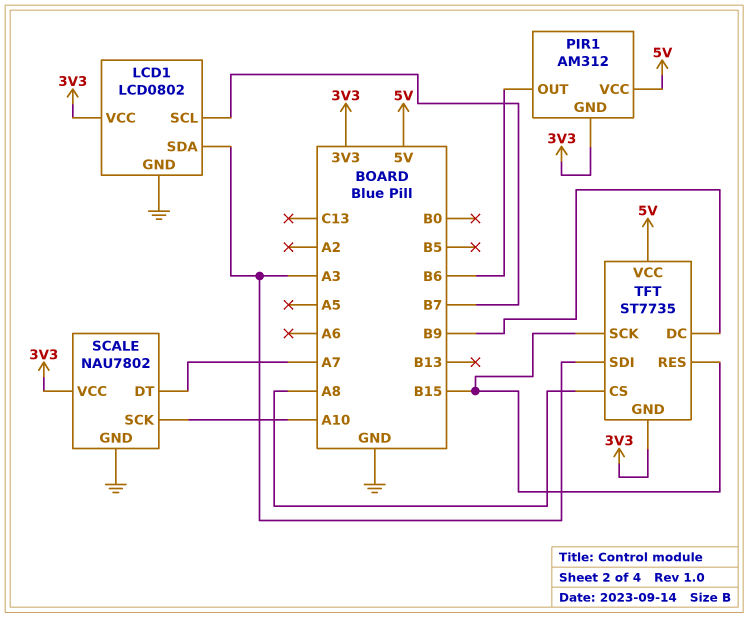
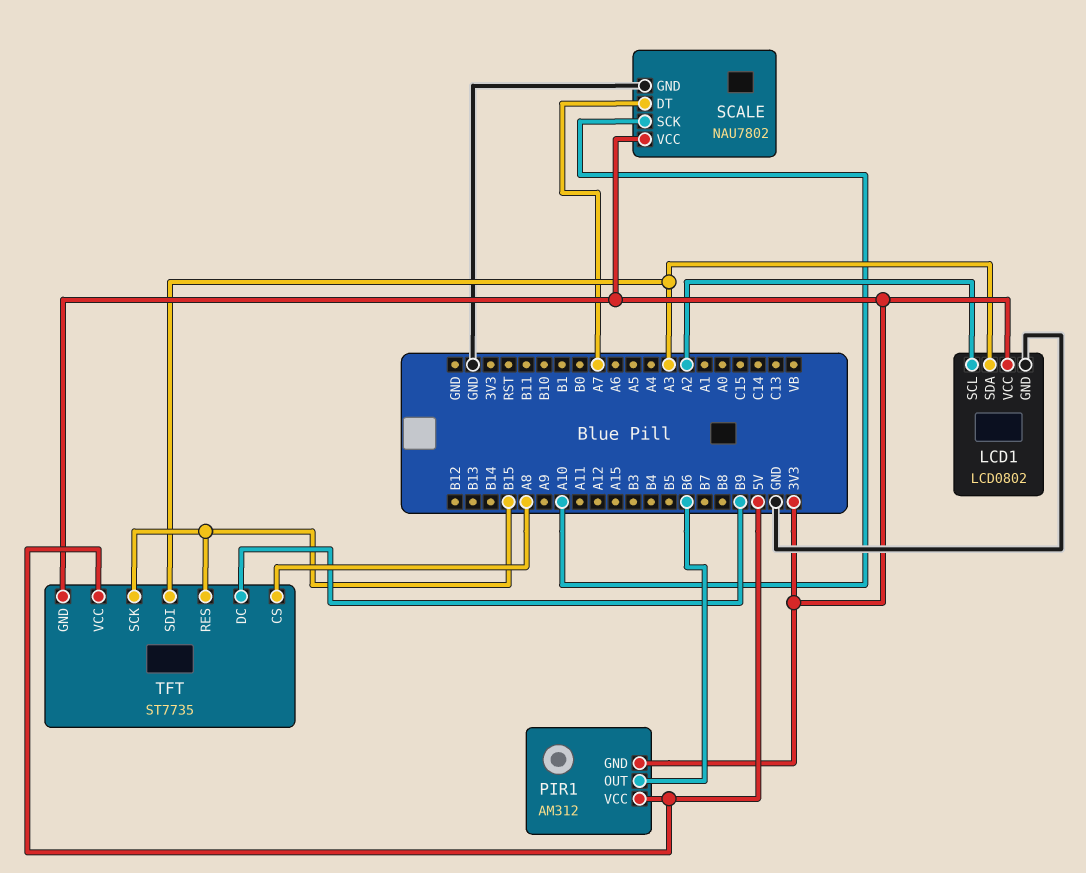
LCD1 pin SCL: B7 -> A2

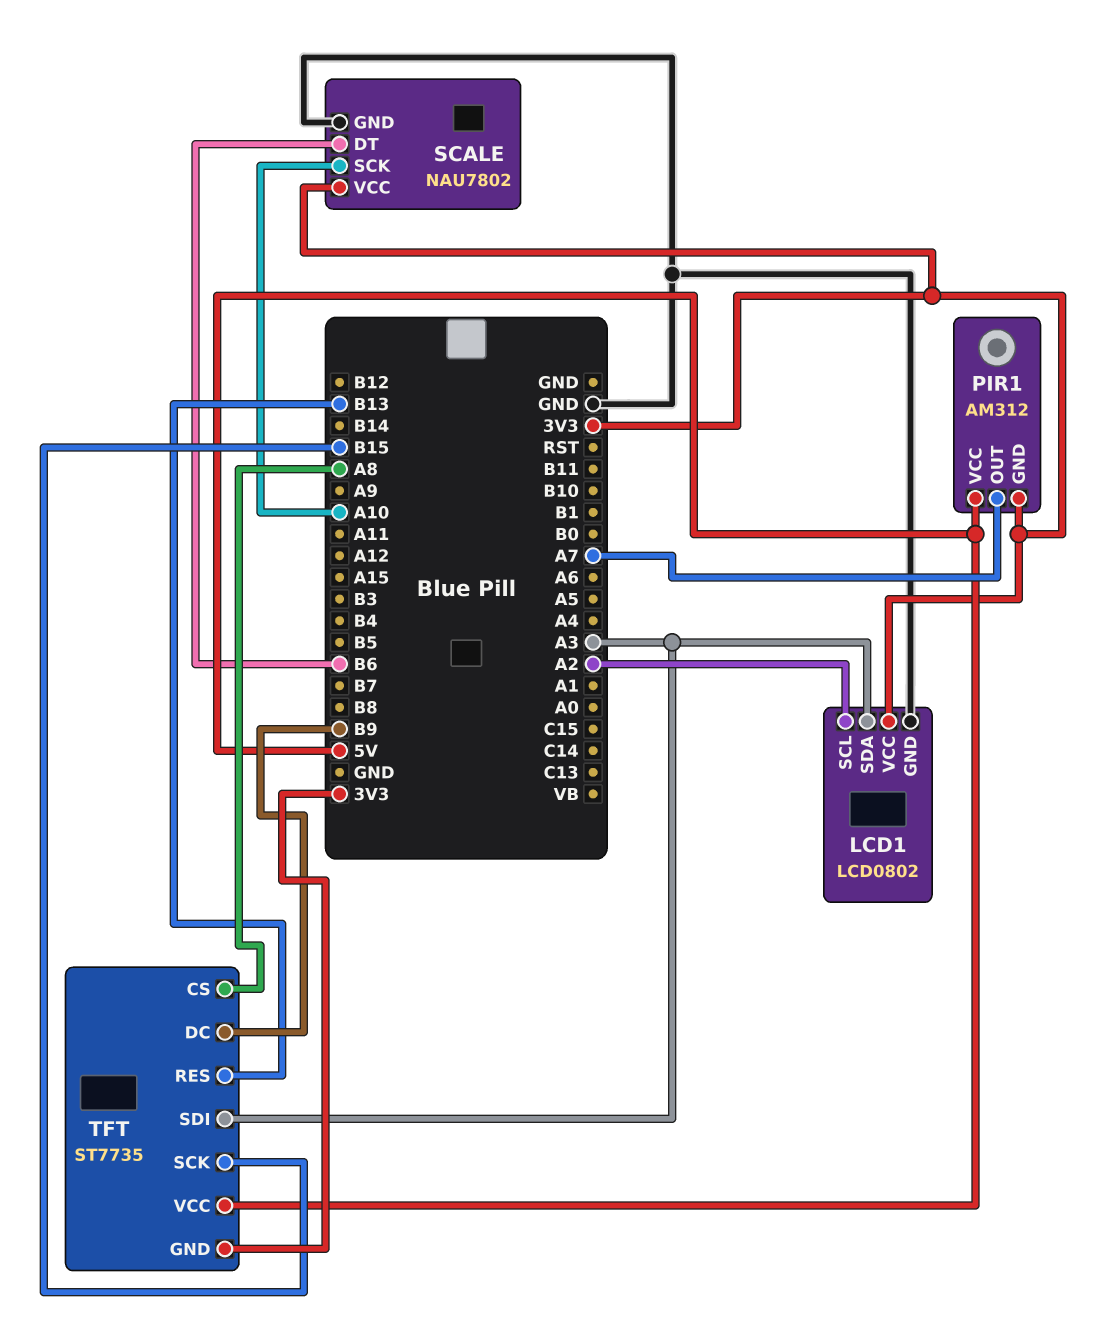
PIR1 pin OUT: B6 -> A7
SCALE pin DT: A7 -> B6
TFT pin RES: B15 -> B13

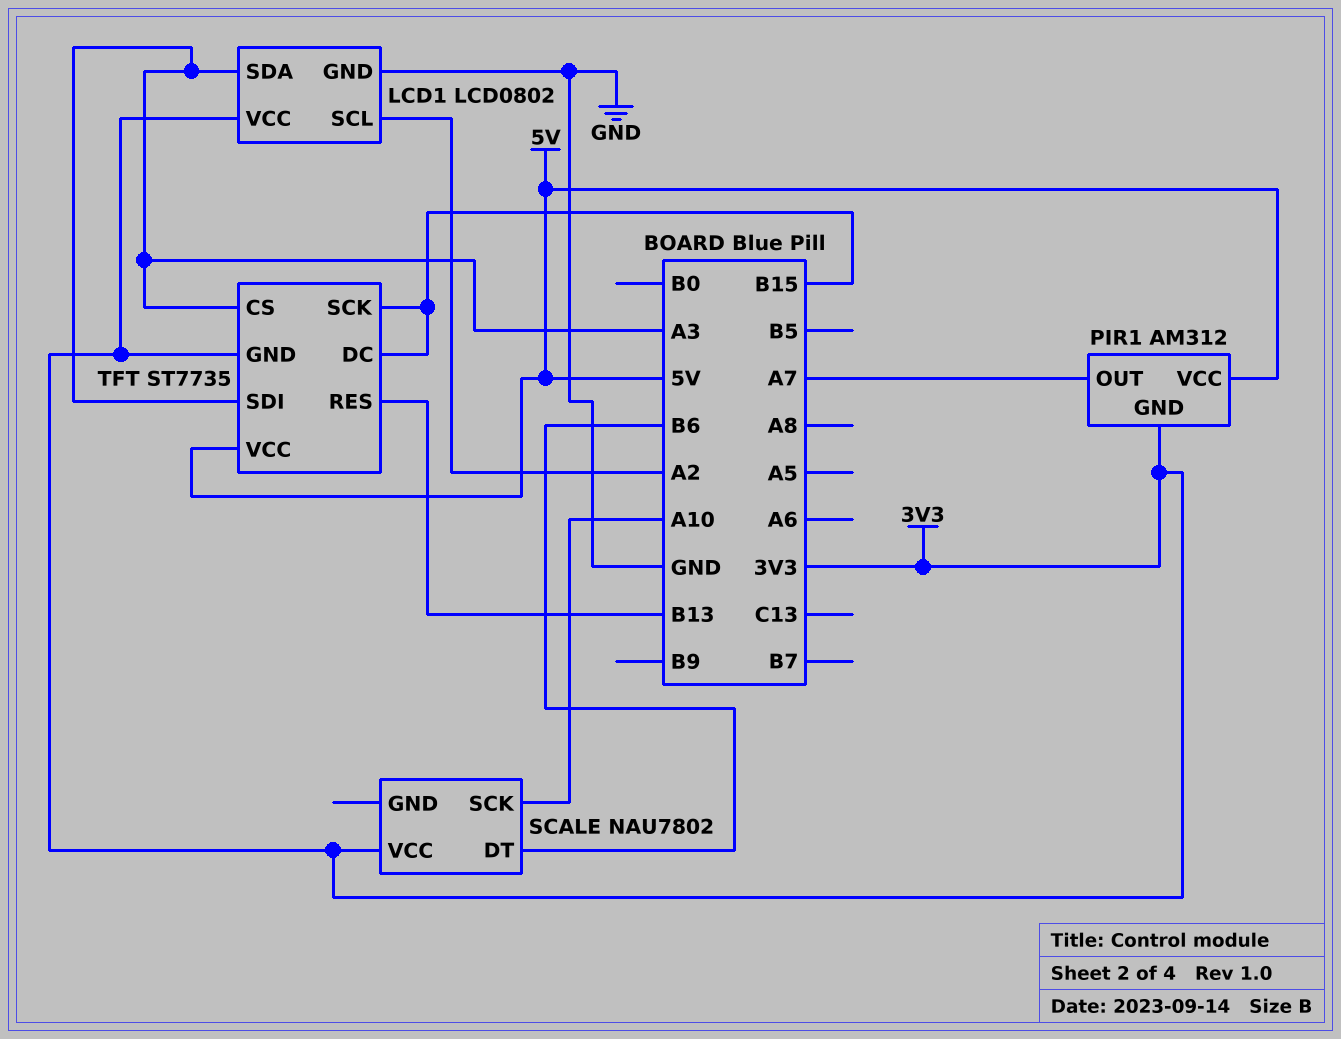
SCALE pin GND: GND -> none
TFT pin CS: A8 -> A3
TFT pin DC: B9 -> B15

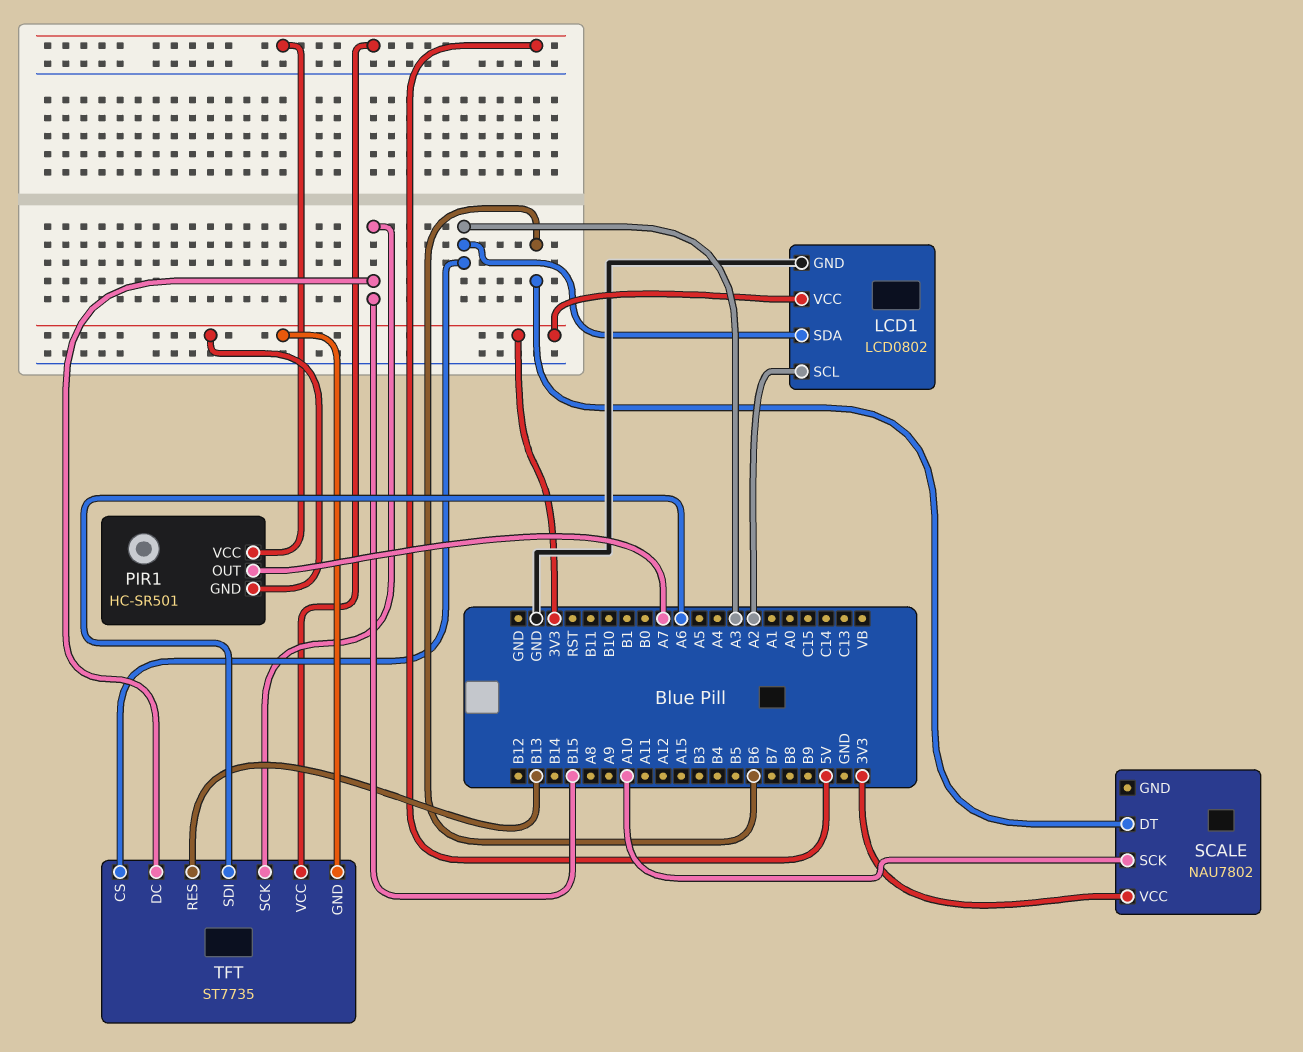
PIR1: AM312 -> HC-SR501
TFT pin SDI: A3 -> A6

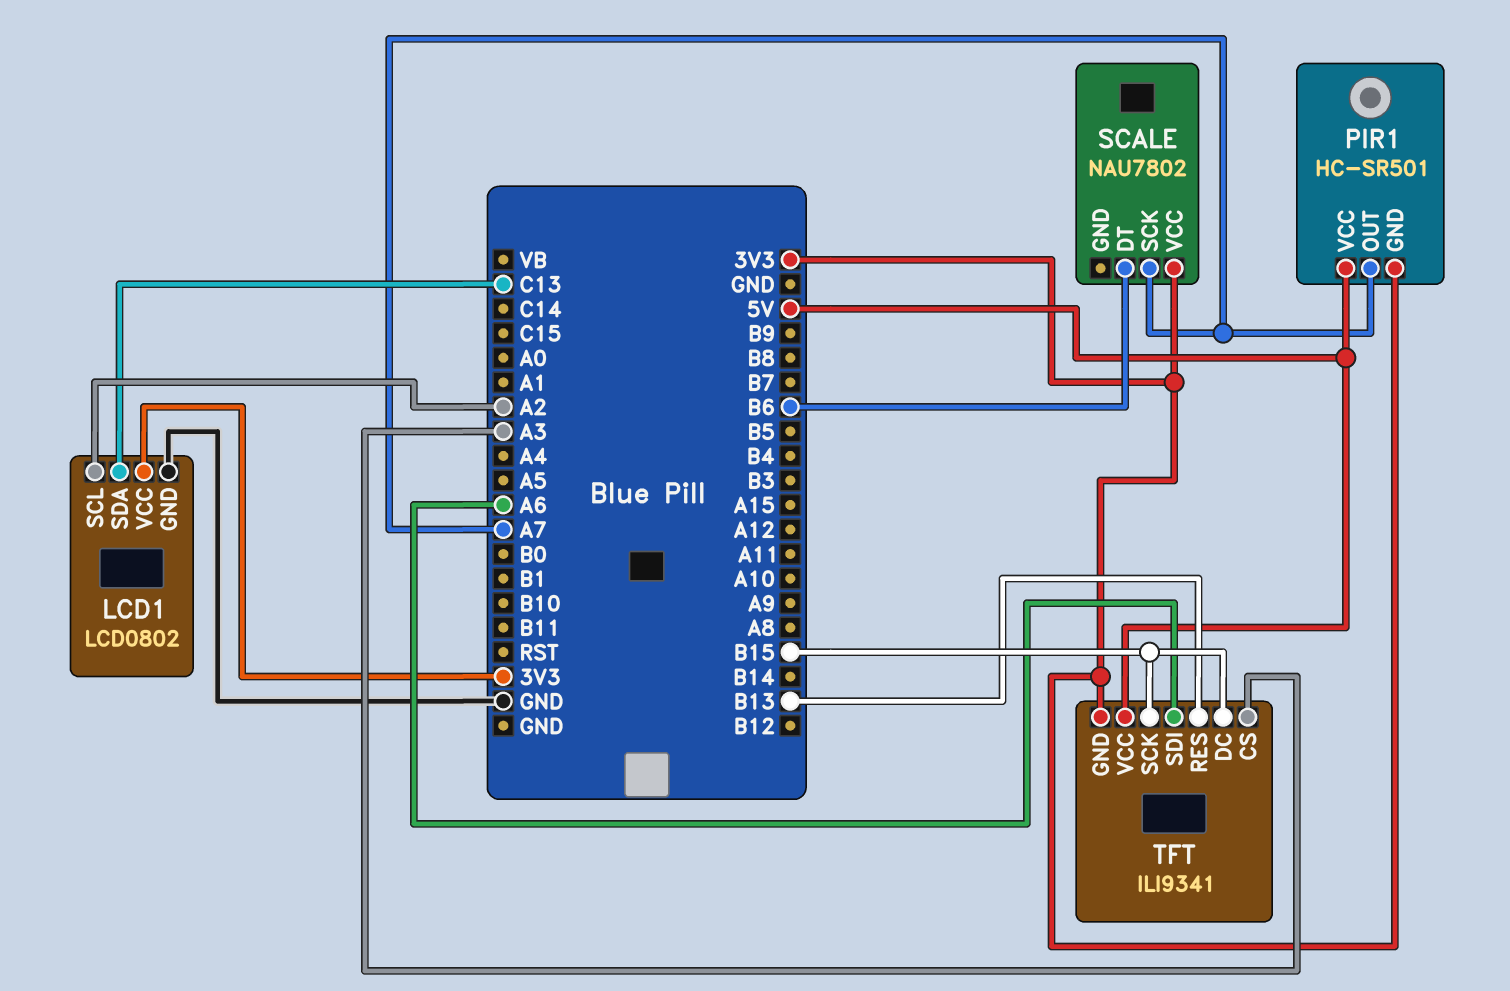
LCD1 pin SDA: A3 -> C13
SCALE pin SCK: A10 -> A7
TFT: ST7735 -> ILI9341

